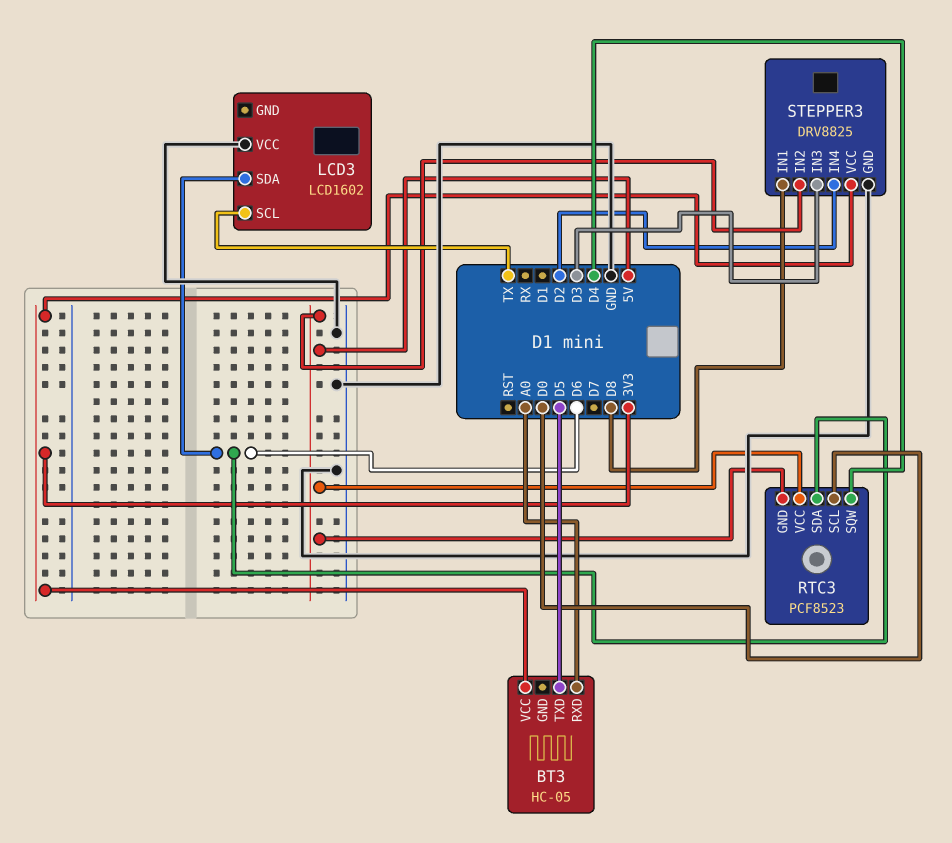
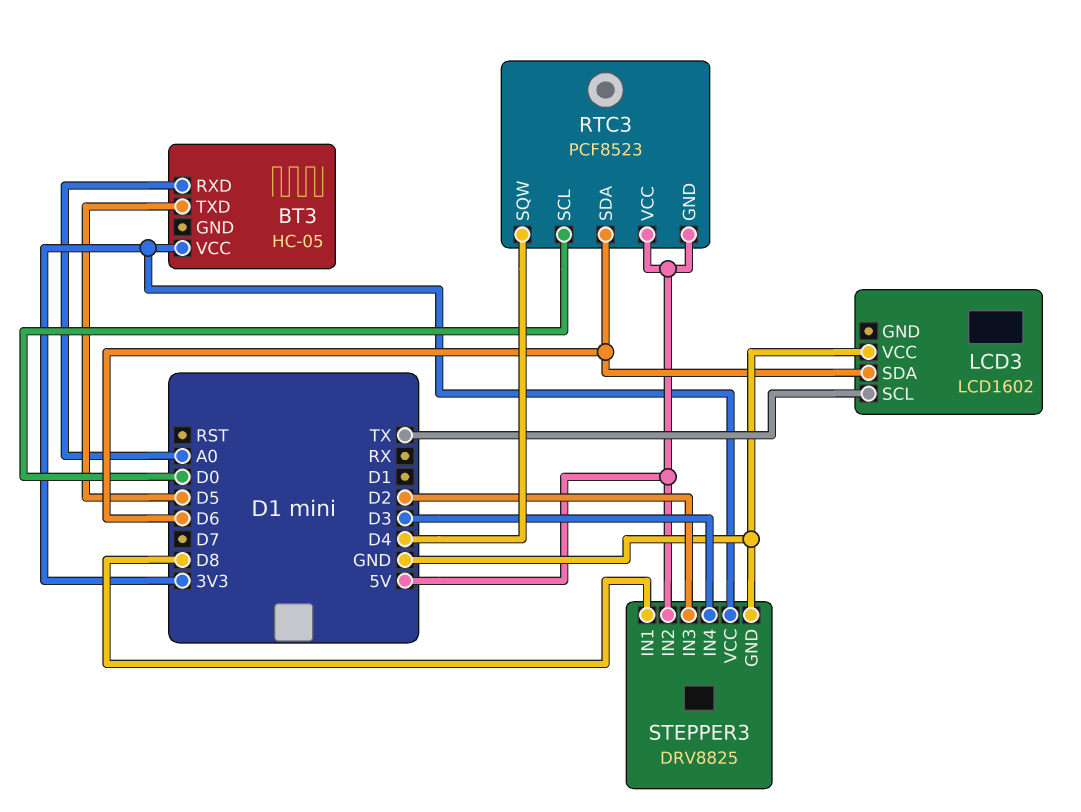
STEPPER3 pin IN3: D3 -> D2
STEPPER3 pin IN4: D2 -> D3

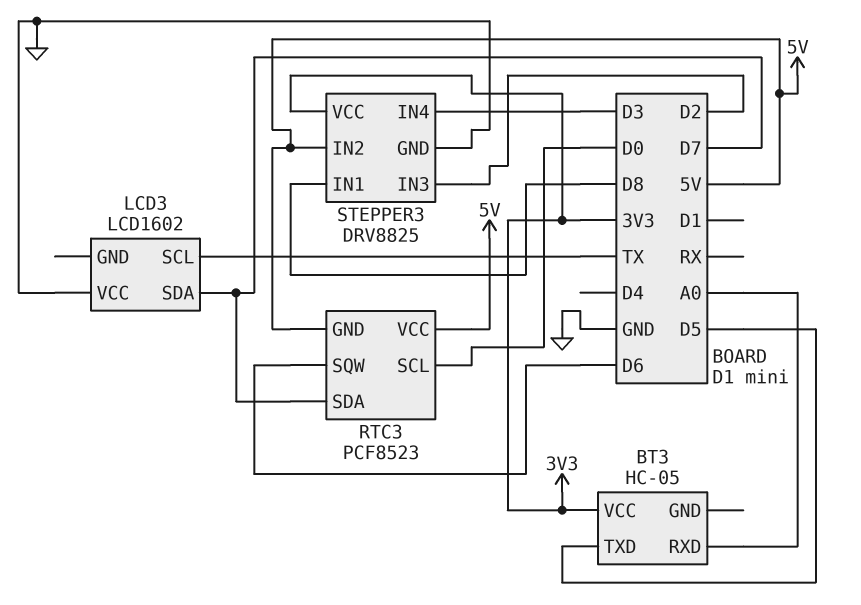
LCD3 pin SDA: D6 -> D7
RTC3 pin SDA: D6 -> D7
RTC3 pin SQW: D4 -> D6

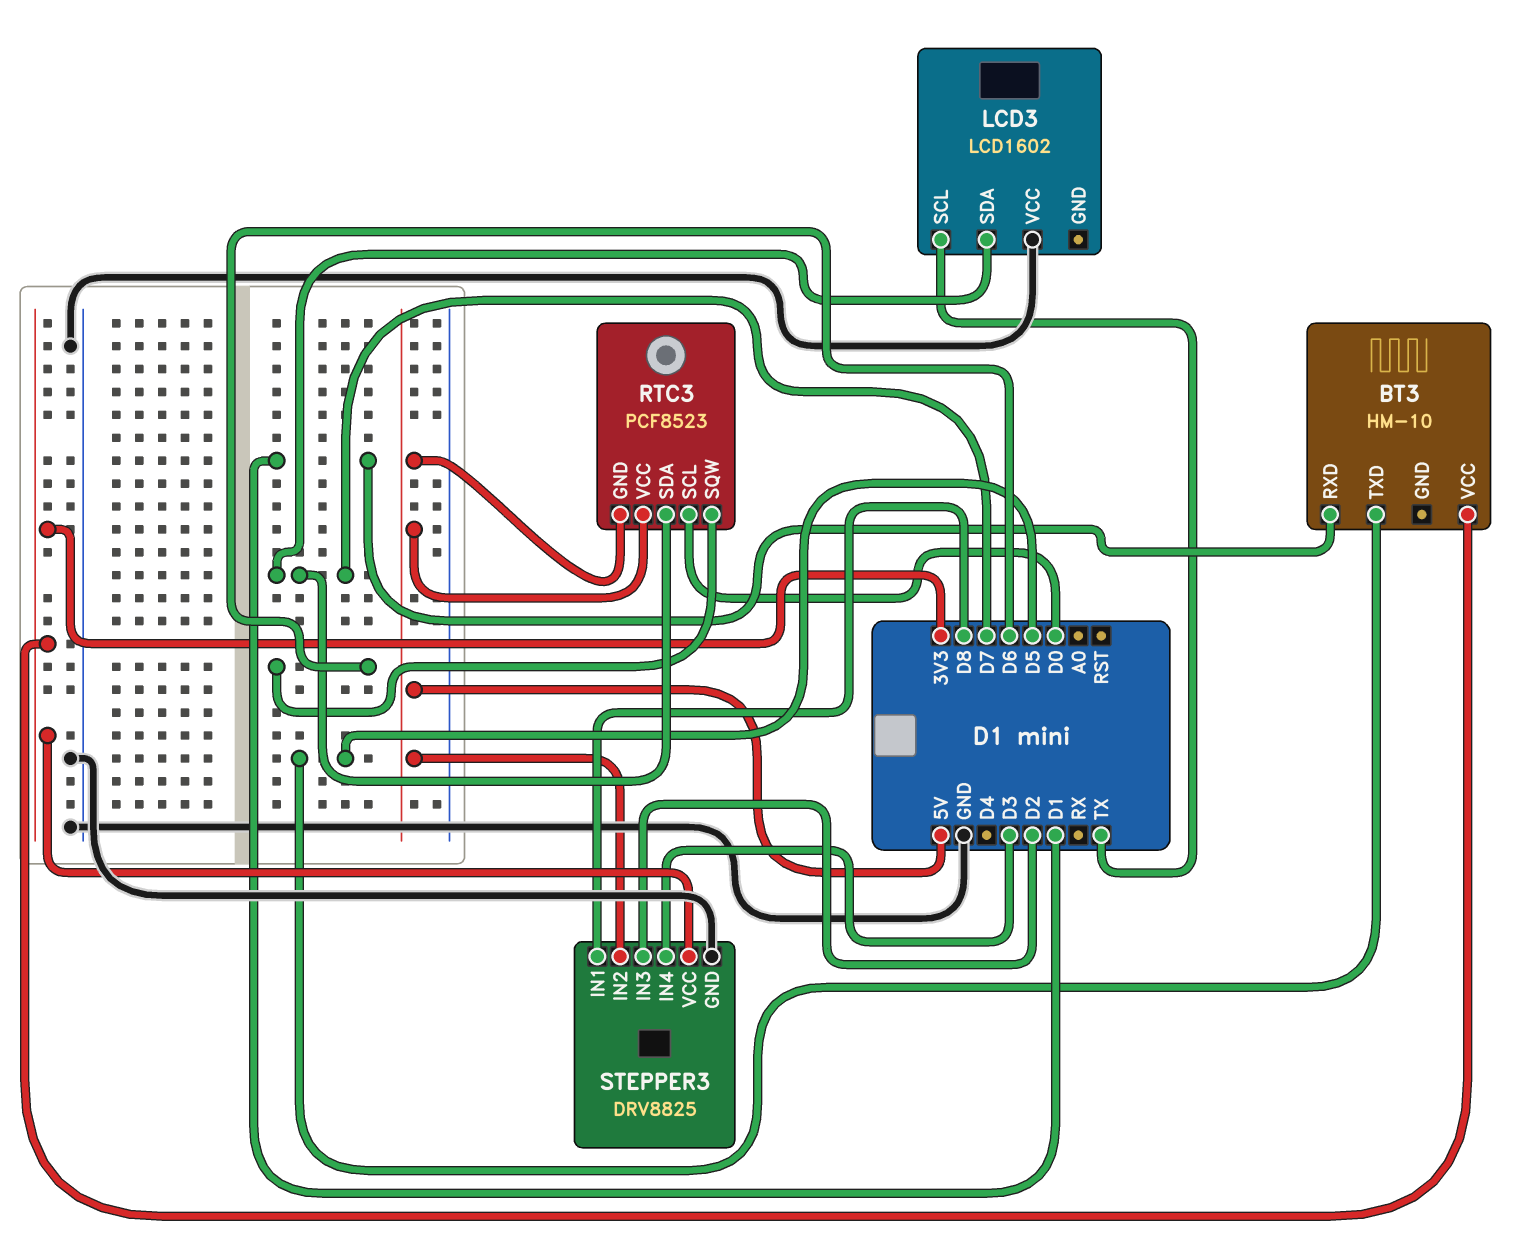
BT3: HC-05 -> HM-10
BT3 pin RXD: A0 -> D1

